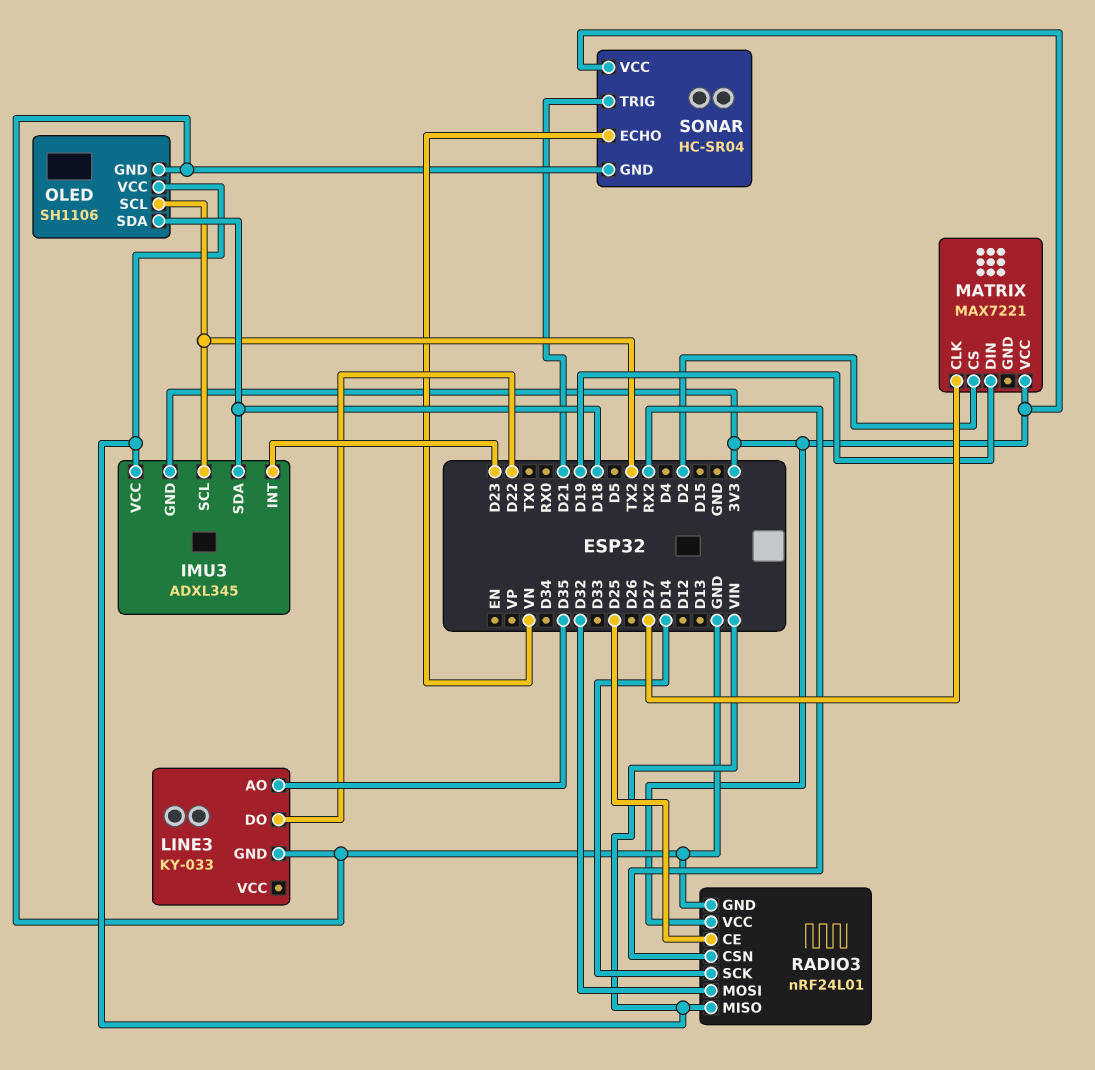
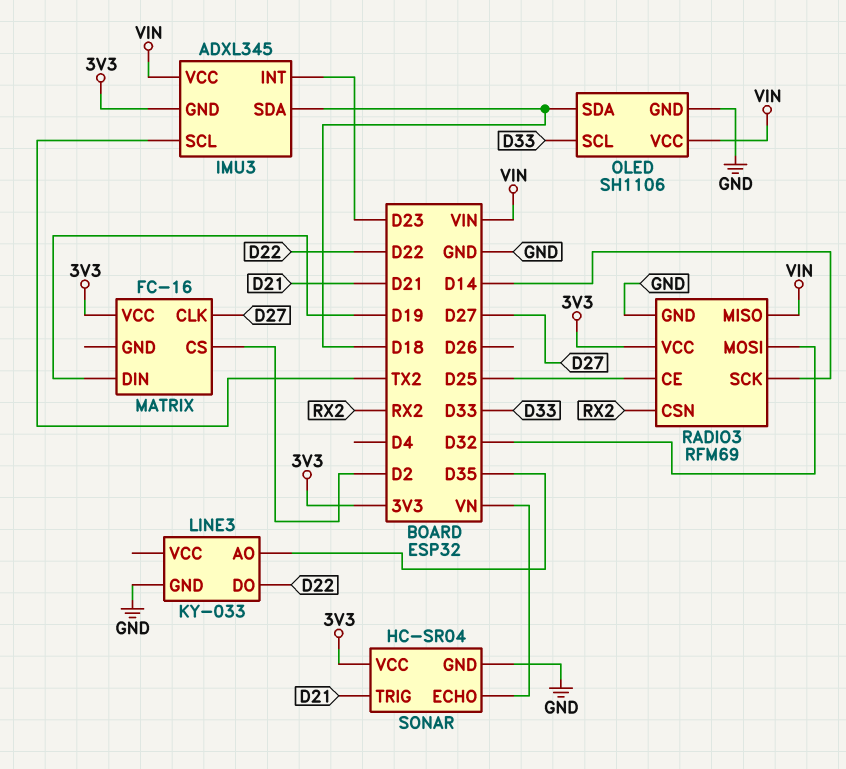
MATRIX: MAX7221 -> FC-16
OLED pin SCL: TX2 -> D33
RADIO3: nRF24L01 -> RFM69

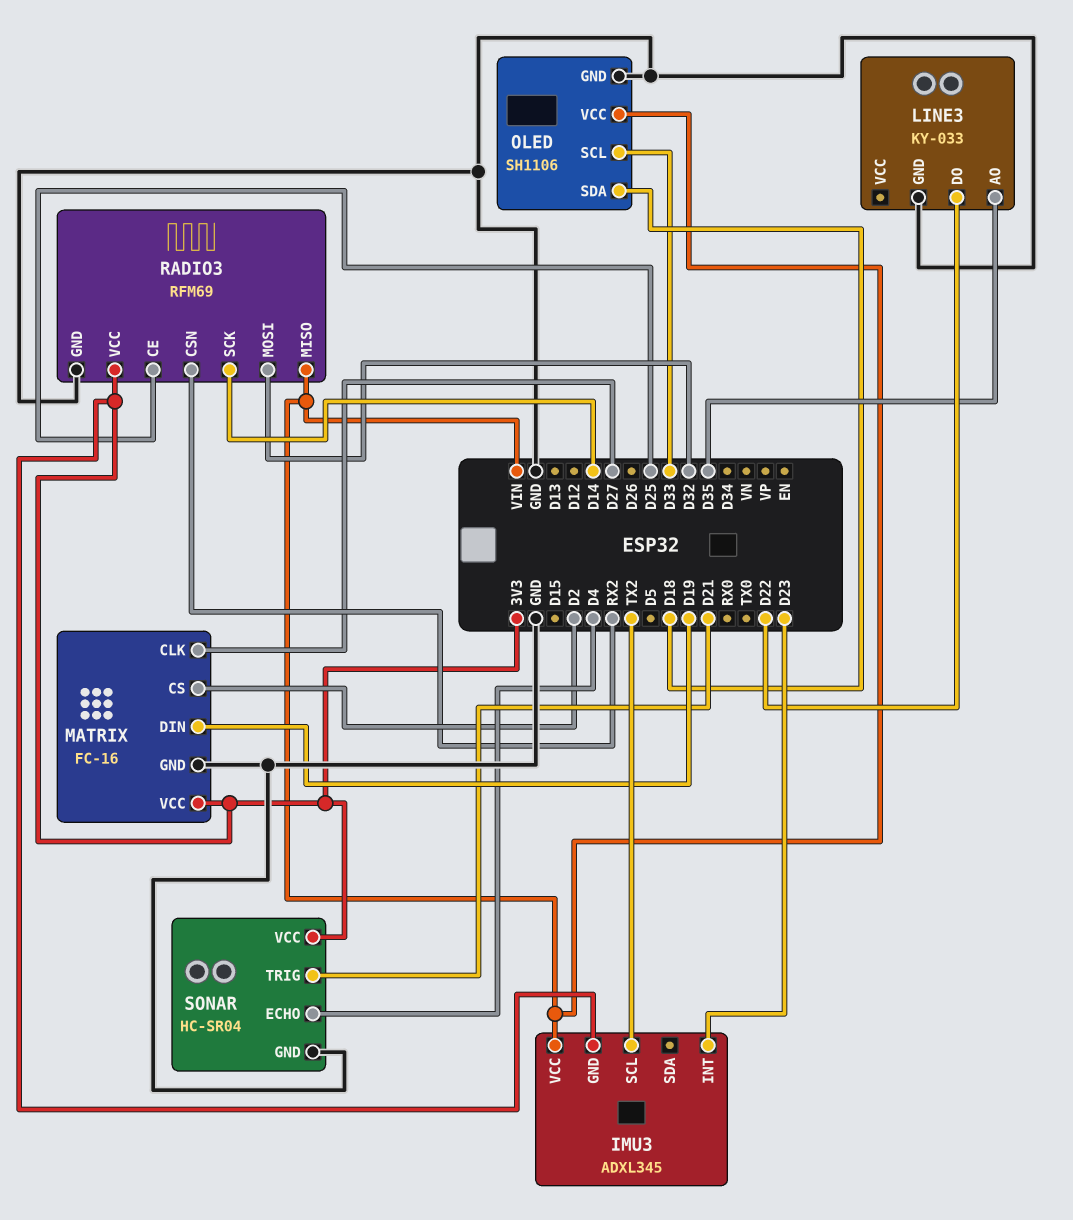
IMU3 pin SDA: D18 -> none
MATRIX pin GND: none -> GND
SONAR pin ECHO: VN -> D4

